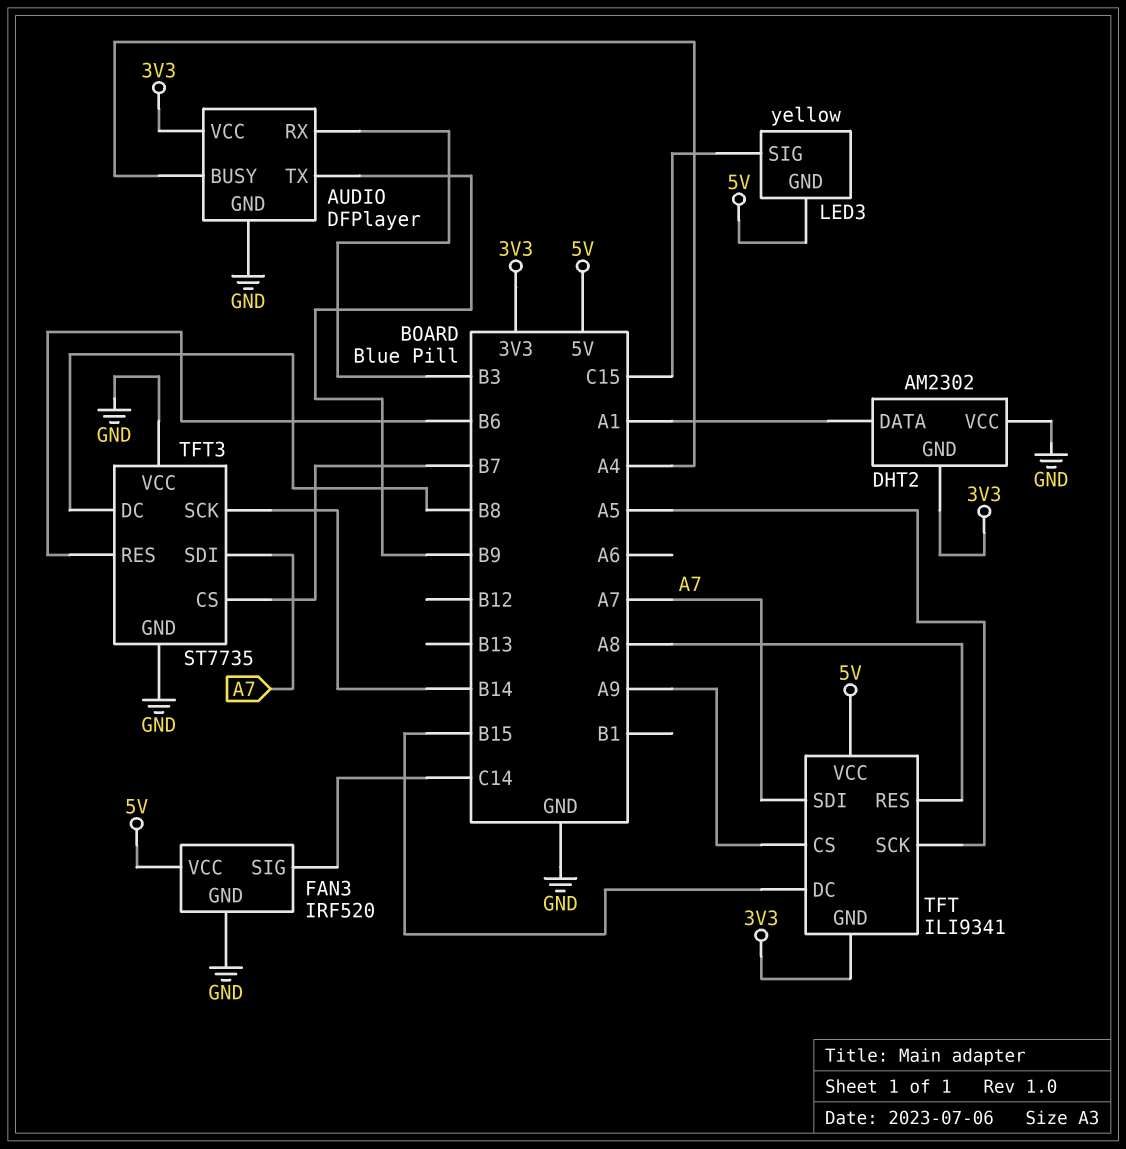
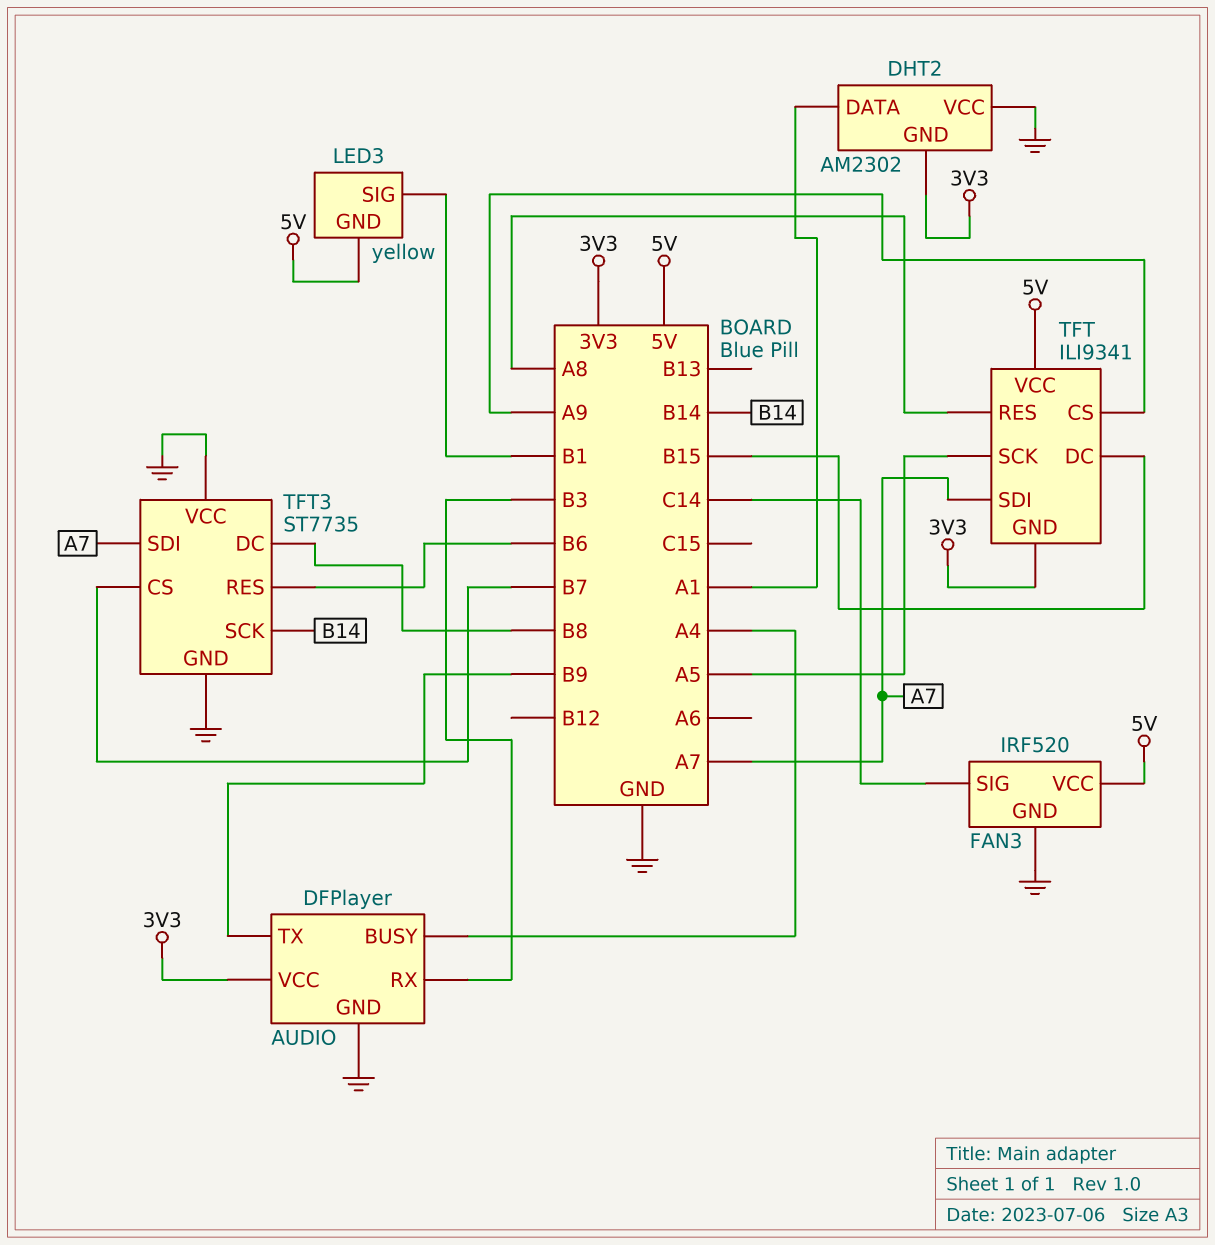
LED3 pin SIG: C15 -> B1

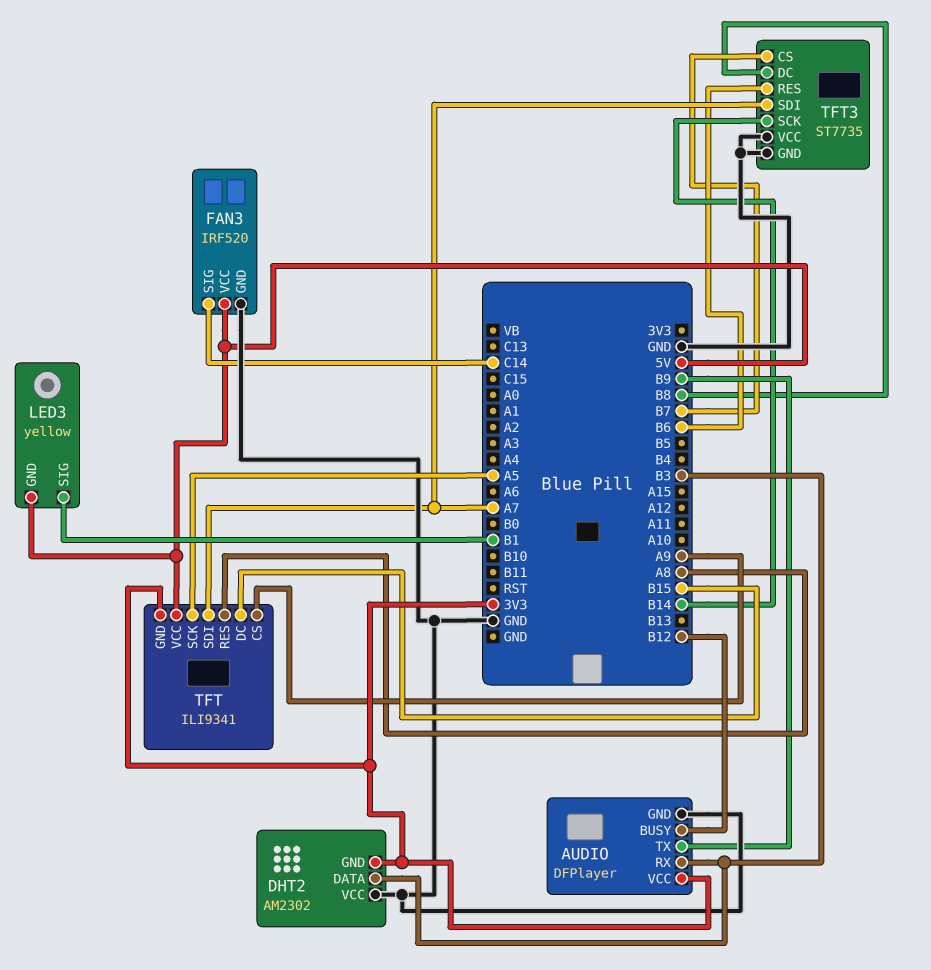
AUDIO pin BUSY: A4 -> B12
DHT2 pin DATA: A1 -> B3

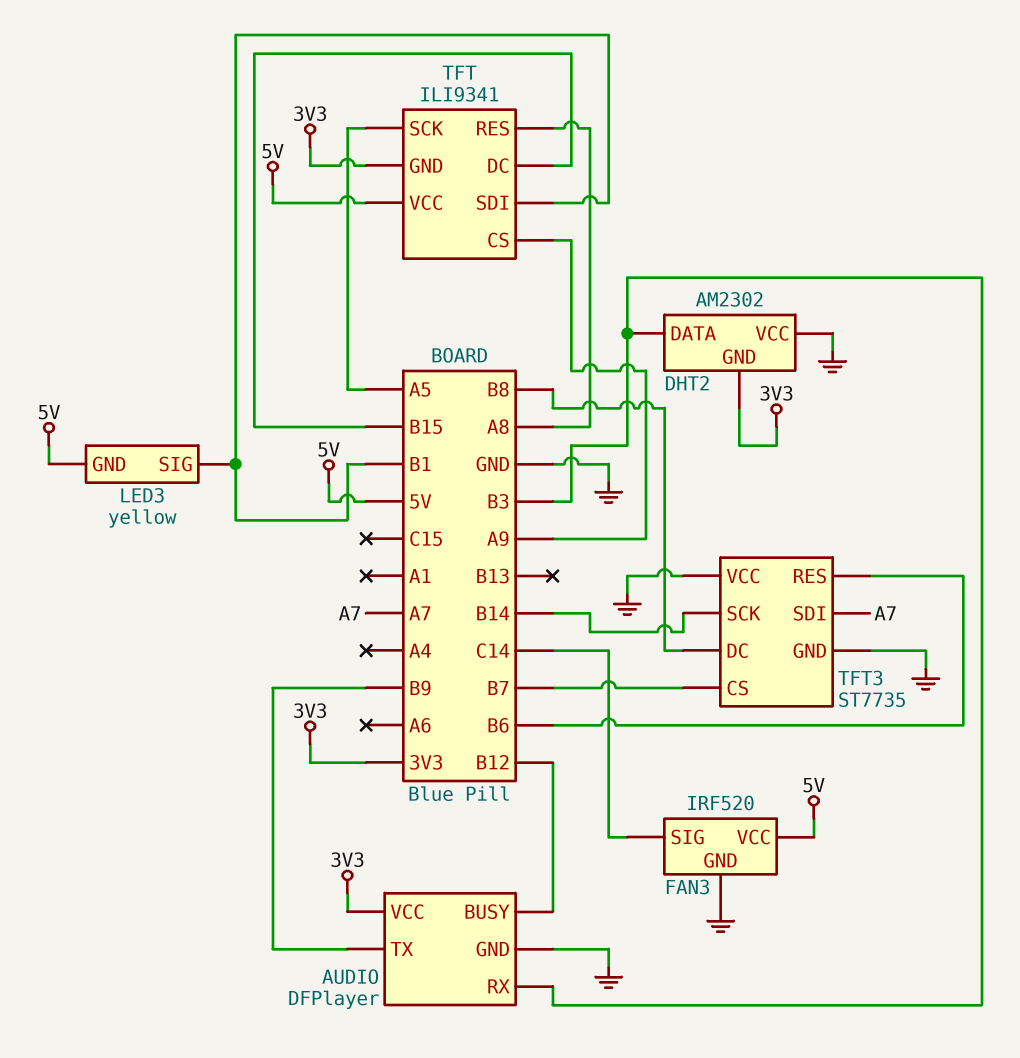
TFT pin SDI: A7 -> B1

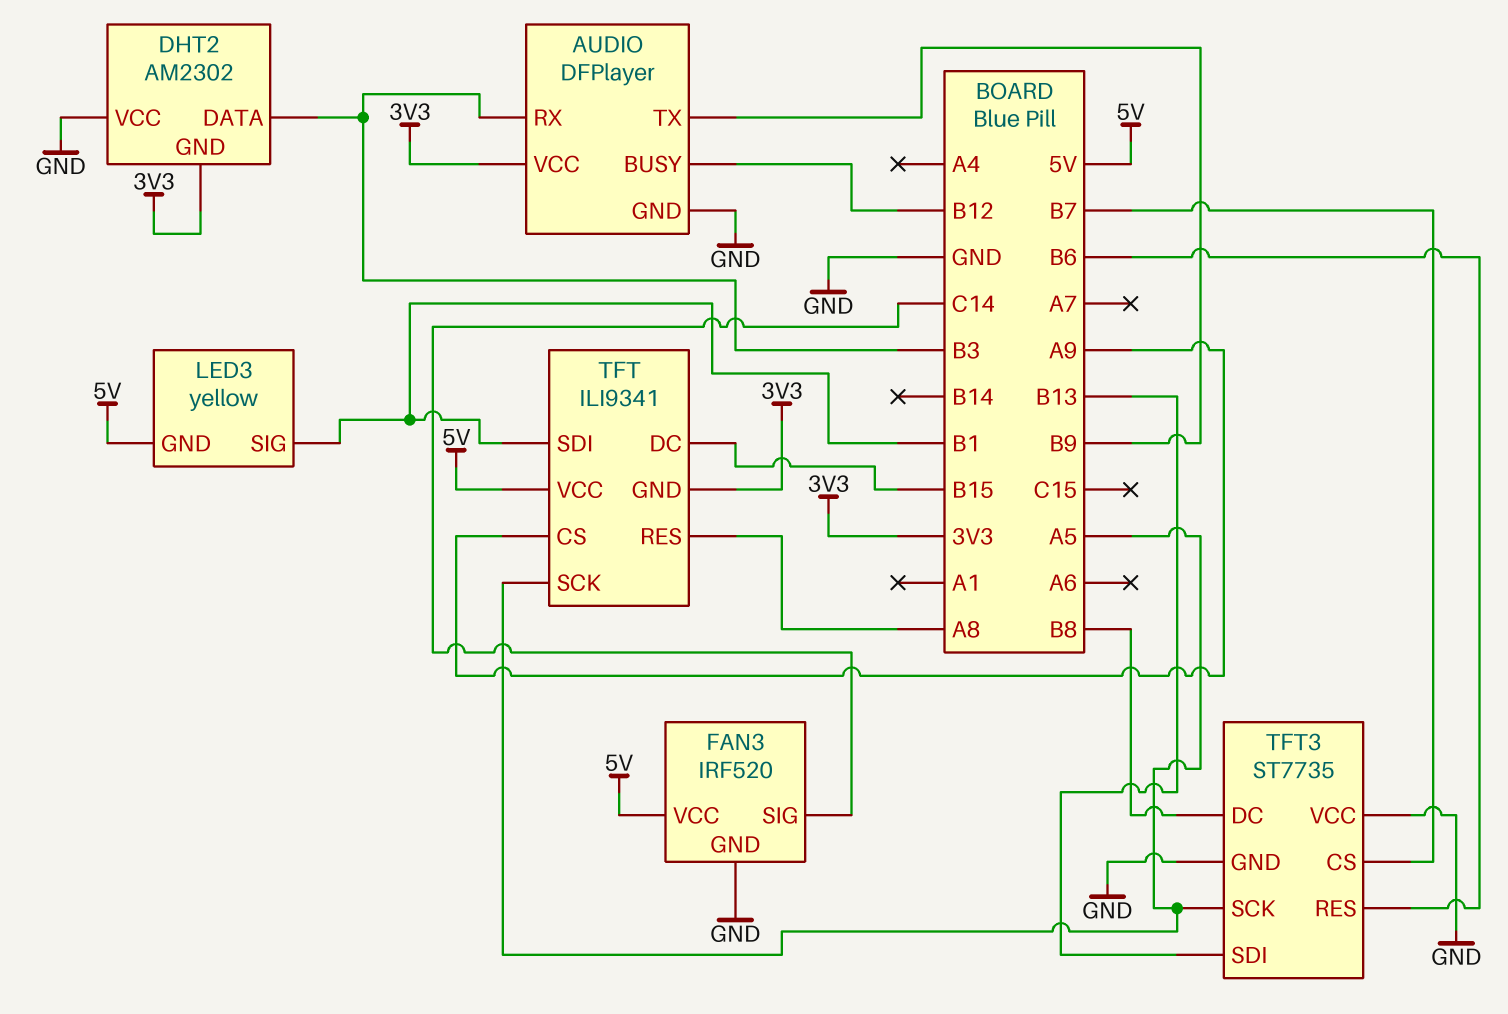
TFT3 pin SCK: B14 -> A5
TFT3 pin SDI: A7 -> B13

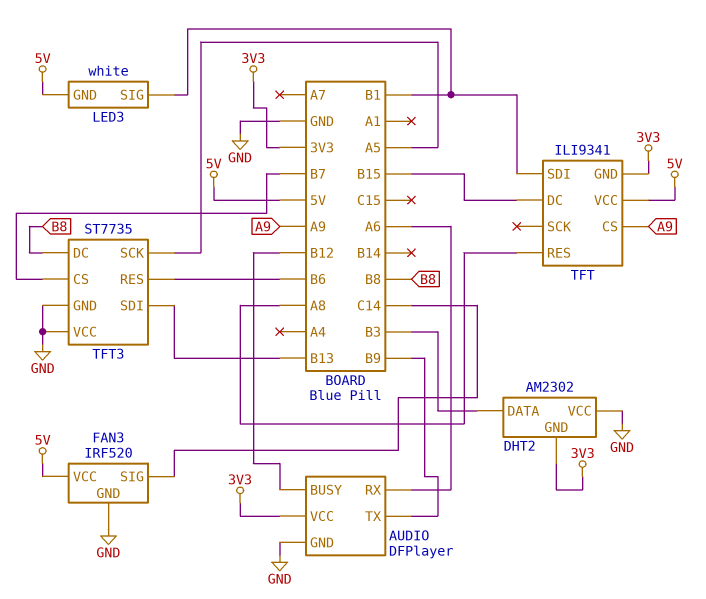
AUDIO pin RX: B3 -> A6
LED3: yellow -> white
TFT pin SCK: A5 -> none

